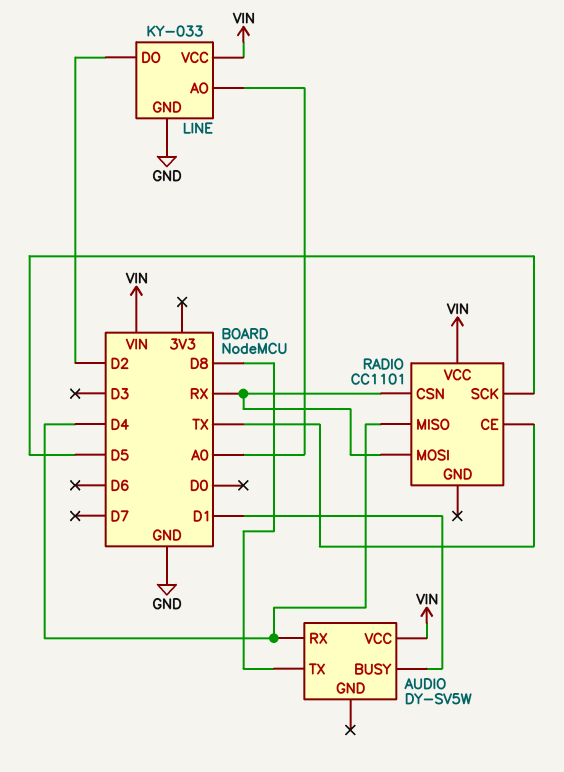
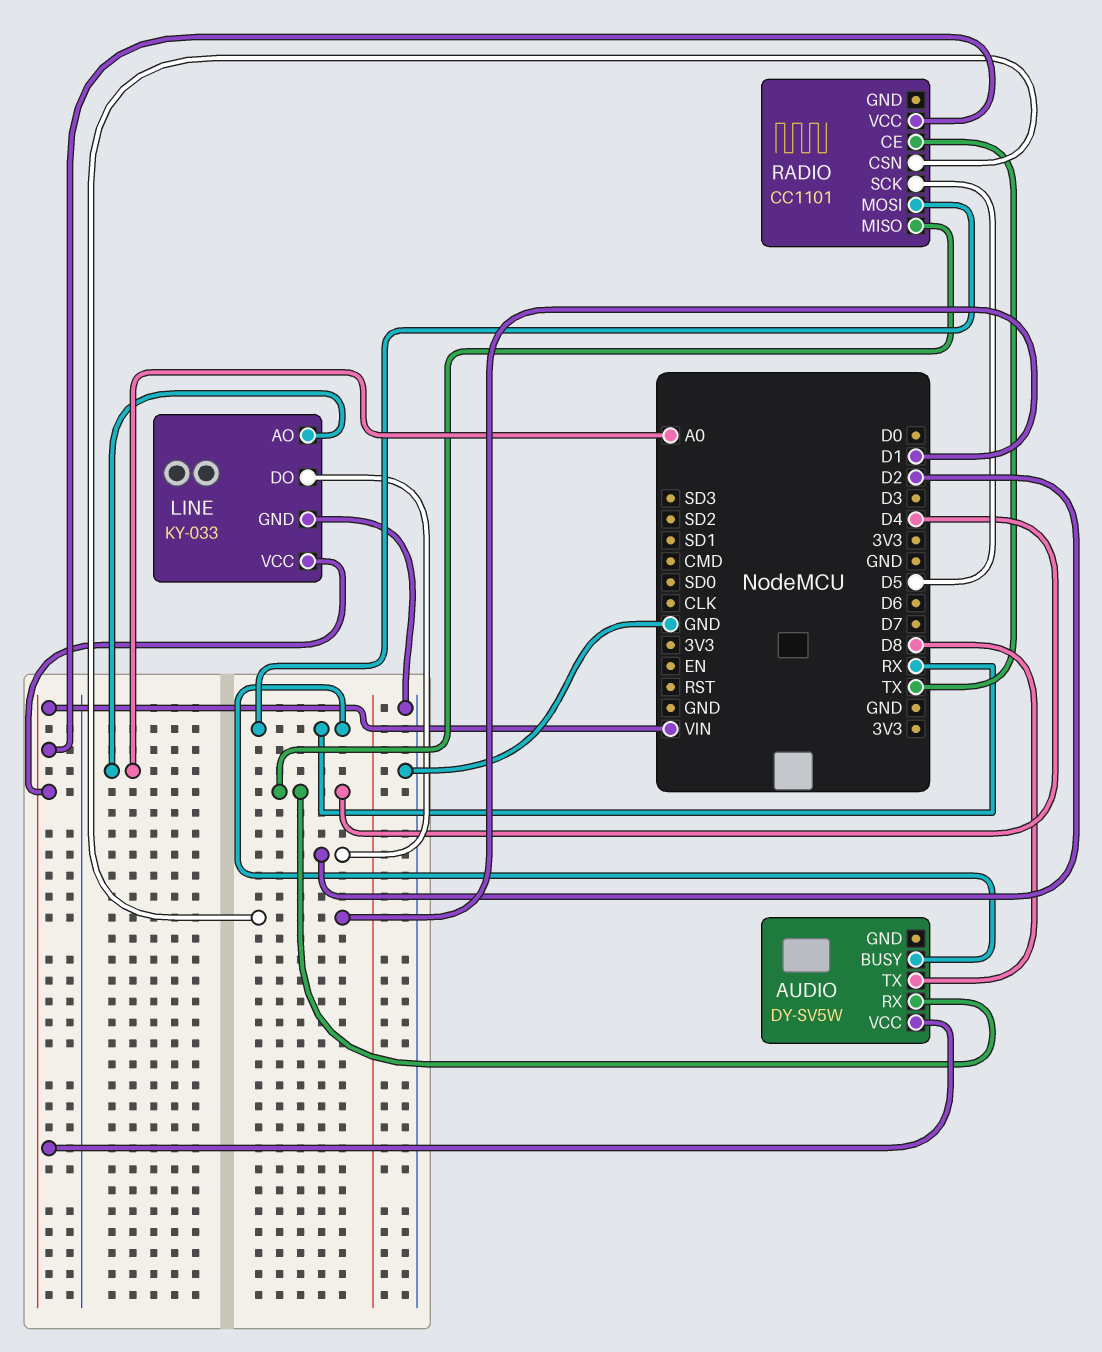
AUDIO pin BUSY: D1 -> RX
RADIO pin CSN: RX -> D1

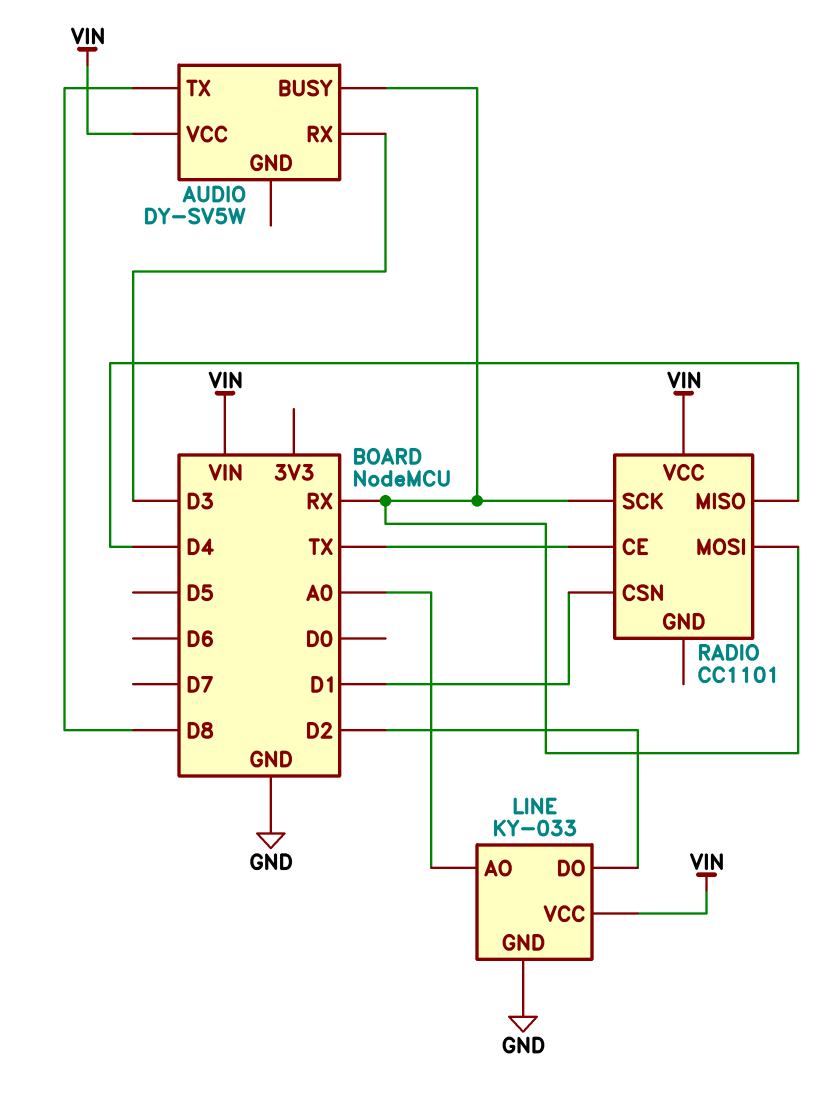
AUDIO pin RX: D4 -> D3
RADIO pin SCK: D5 -> RX

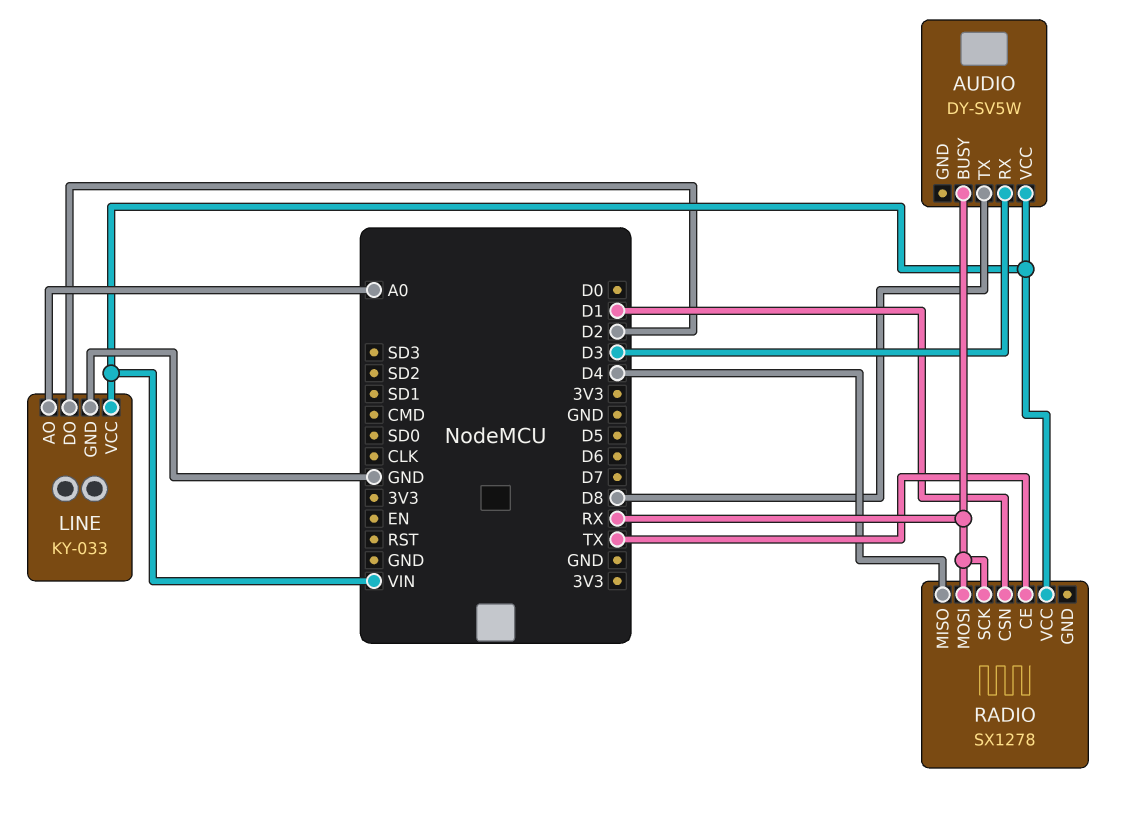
RADIO: CC1101 -> SX1278

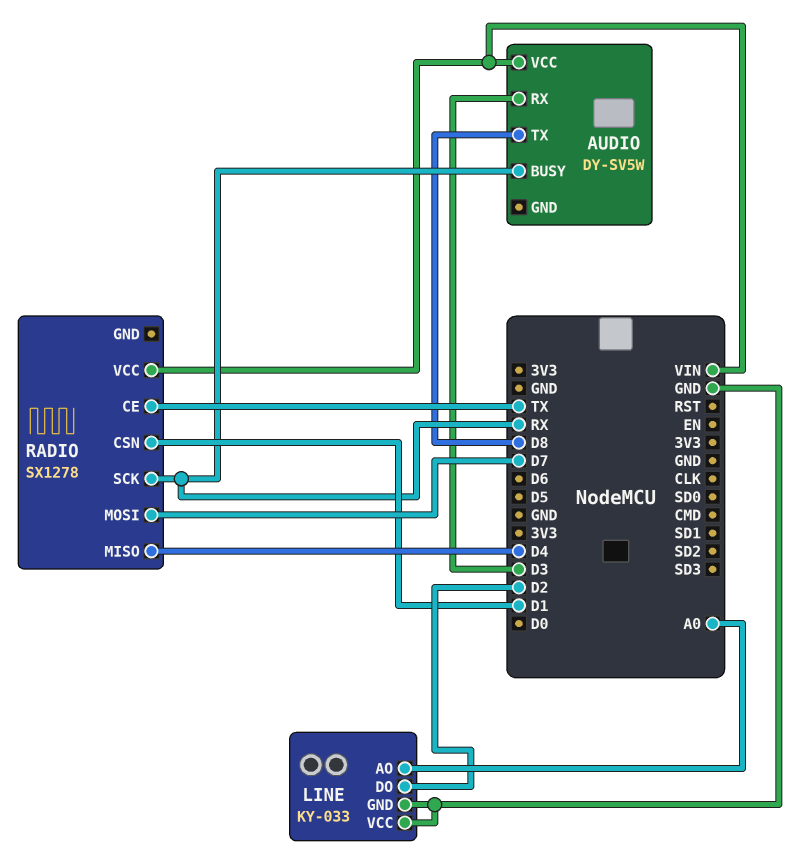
LINE pin VCC: VIN -> GND
RADIO pin MOSI: RX -> D7

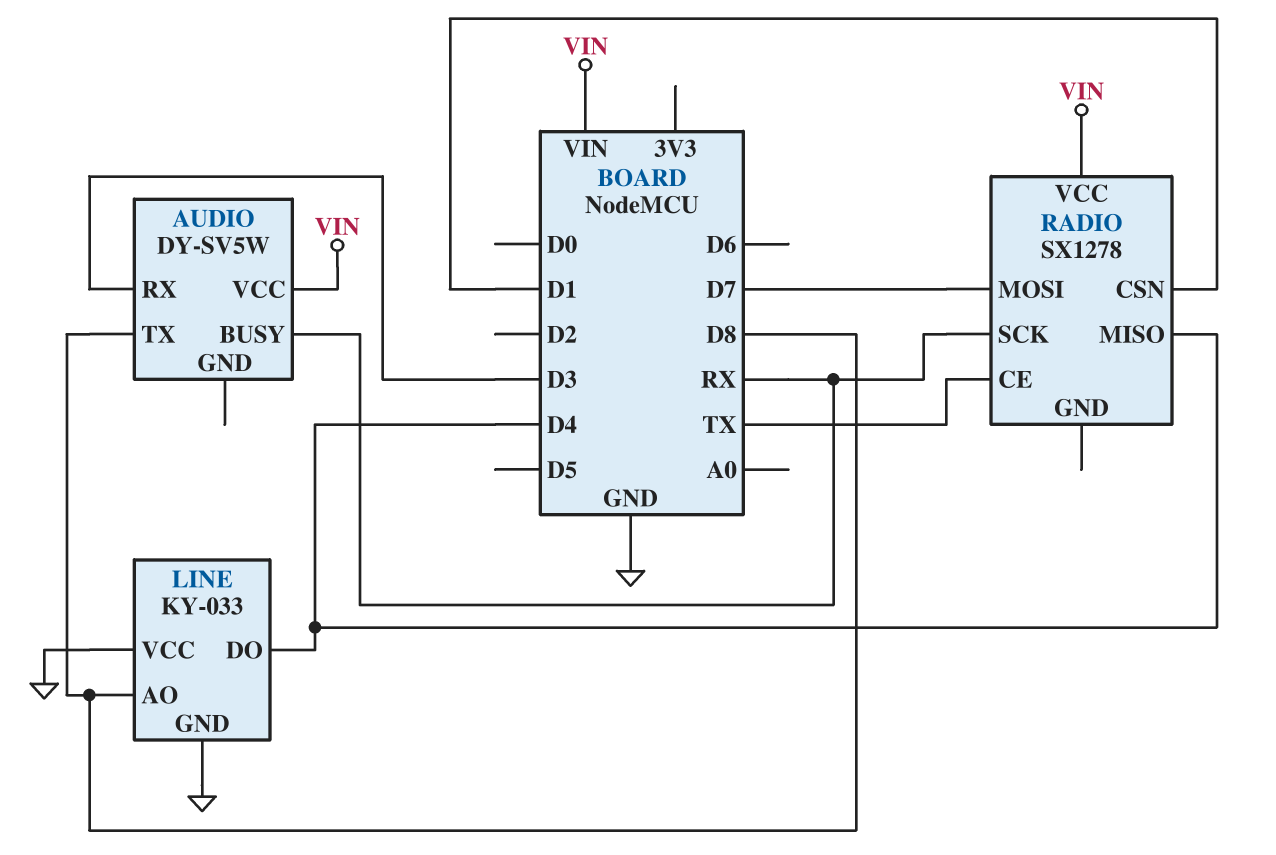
LINE pin AO: A0 -> D8
LINE pin DO: D2 -> D4

